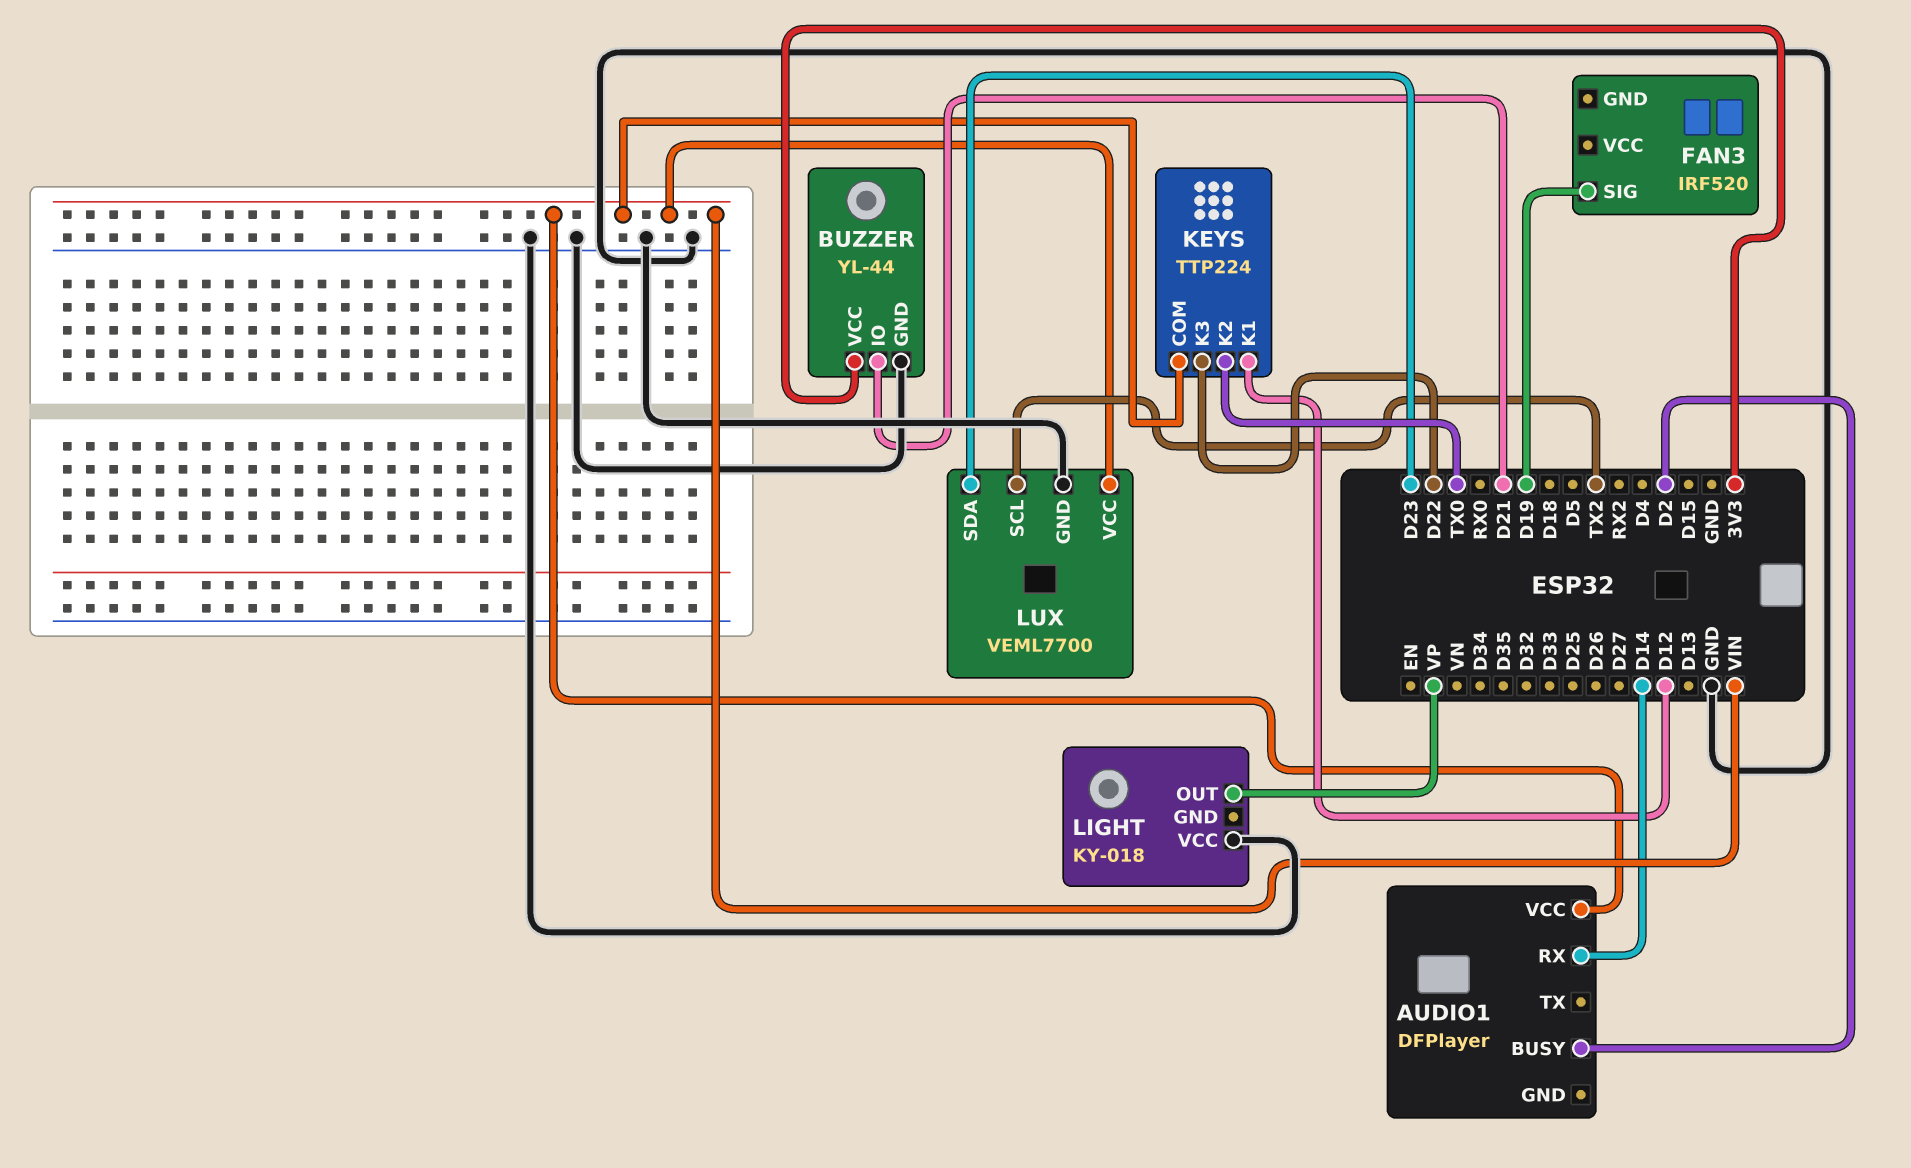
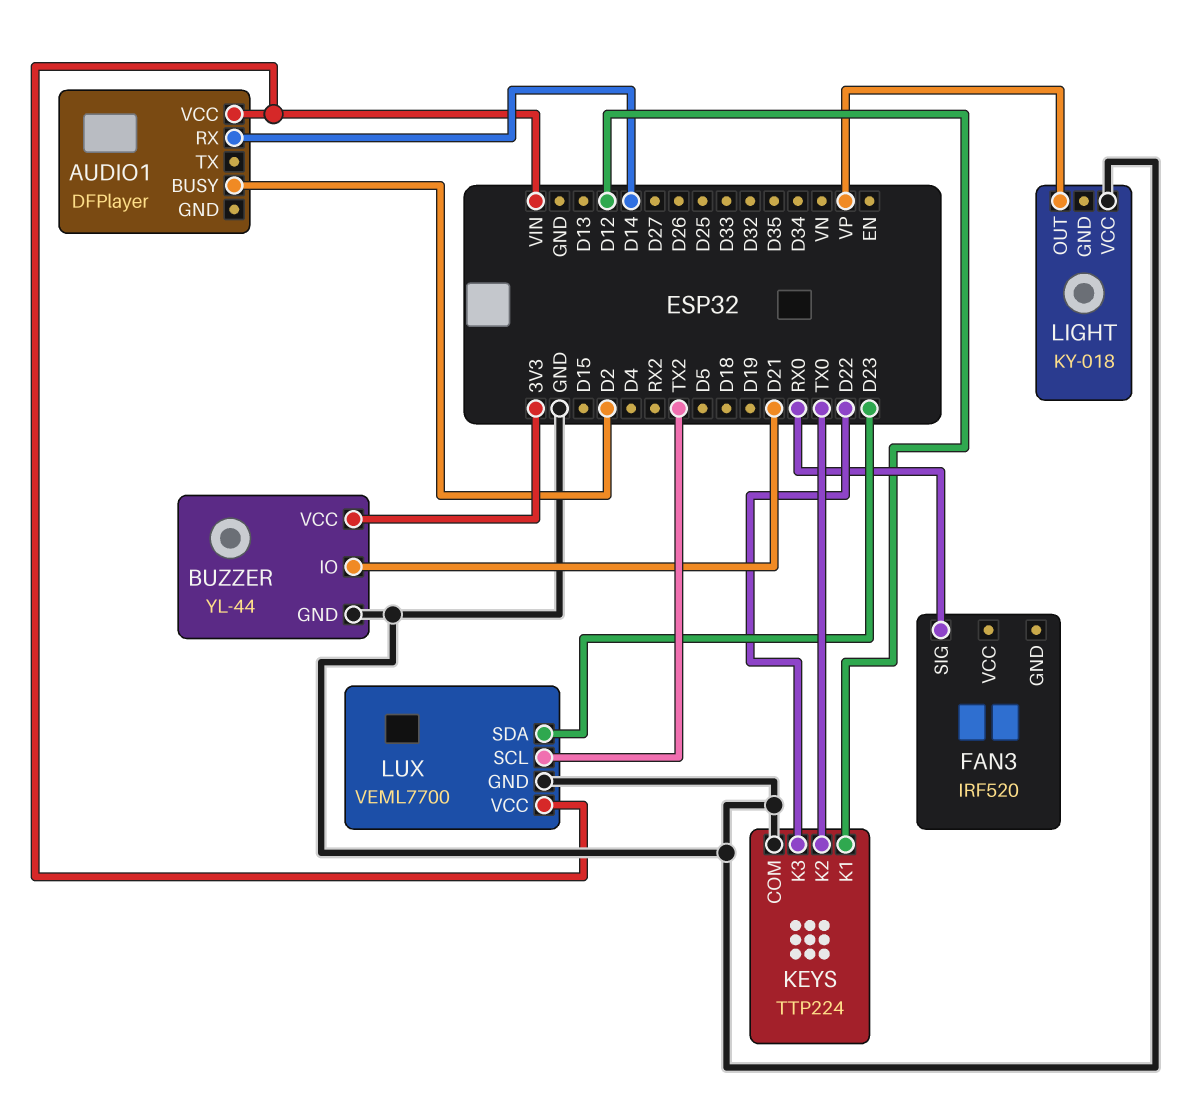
FAN3 pin SIG: D19 -> RX0
KEYS pin COM: VIN -> GND

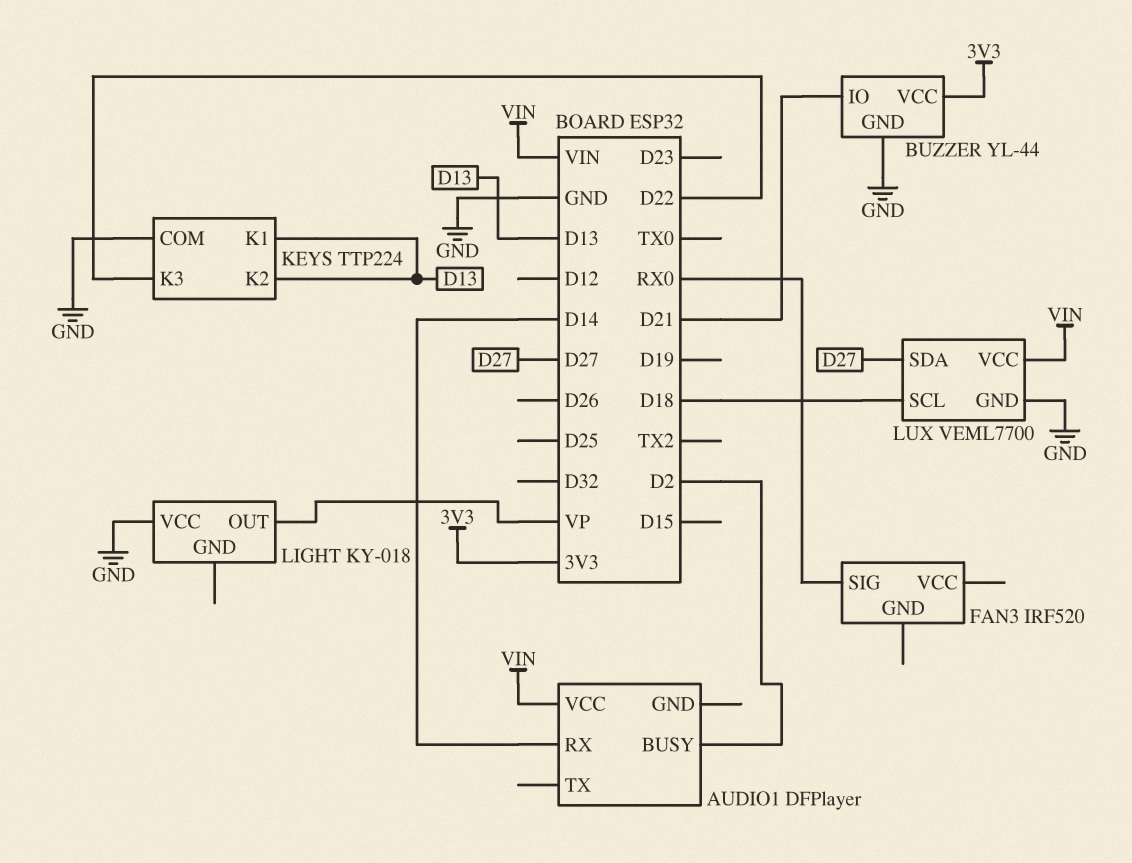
KEYS pin K1: D12 -> D13
KEYS pin K2: TX0 -> D13
LUX pin SCL: TX2 -> D18
LUX pin SDA: D23 -> D27

